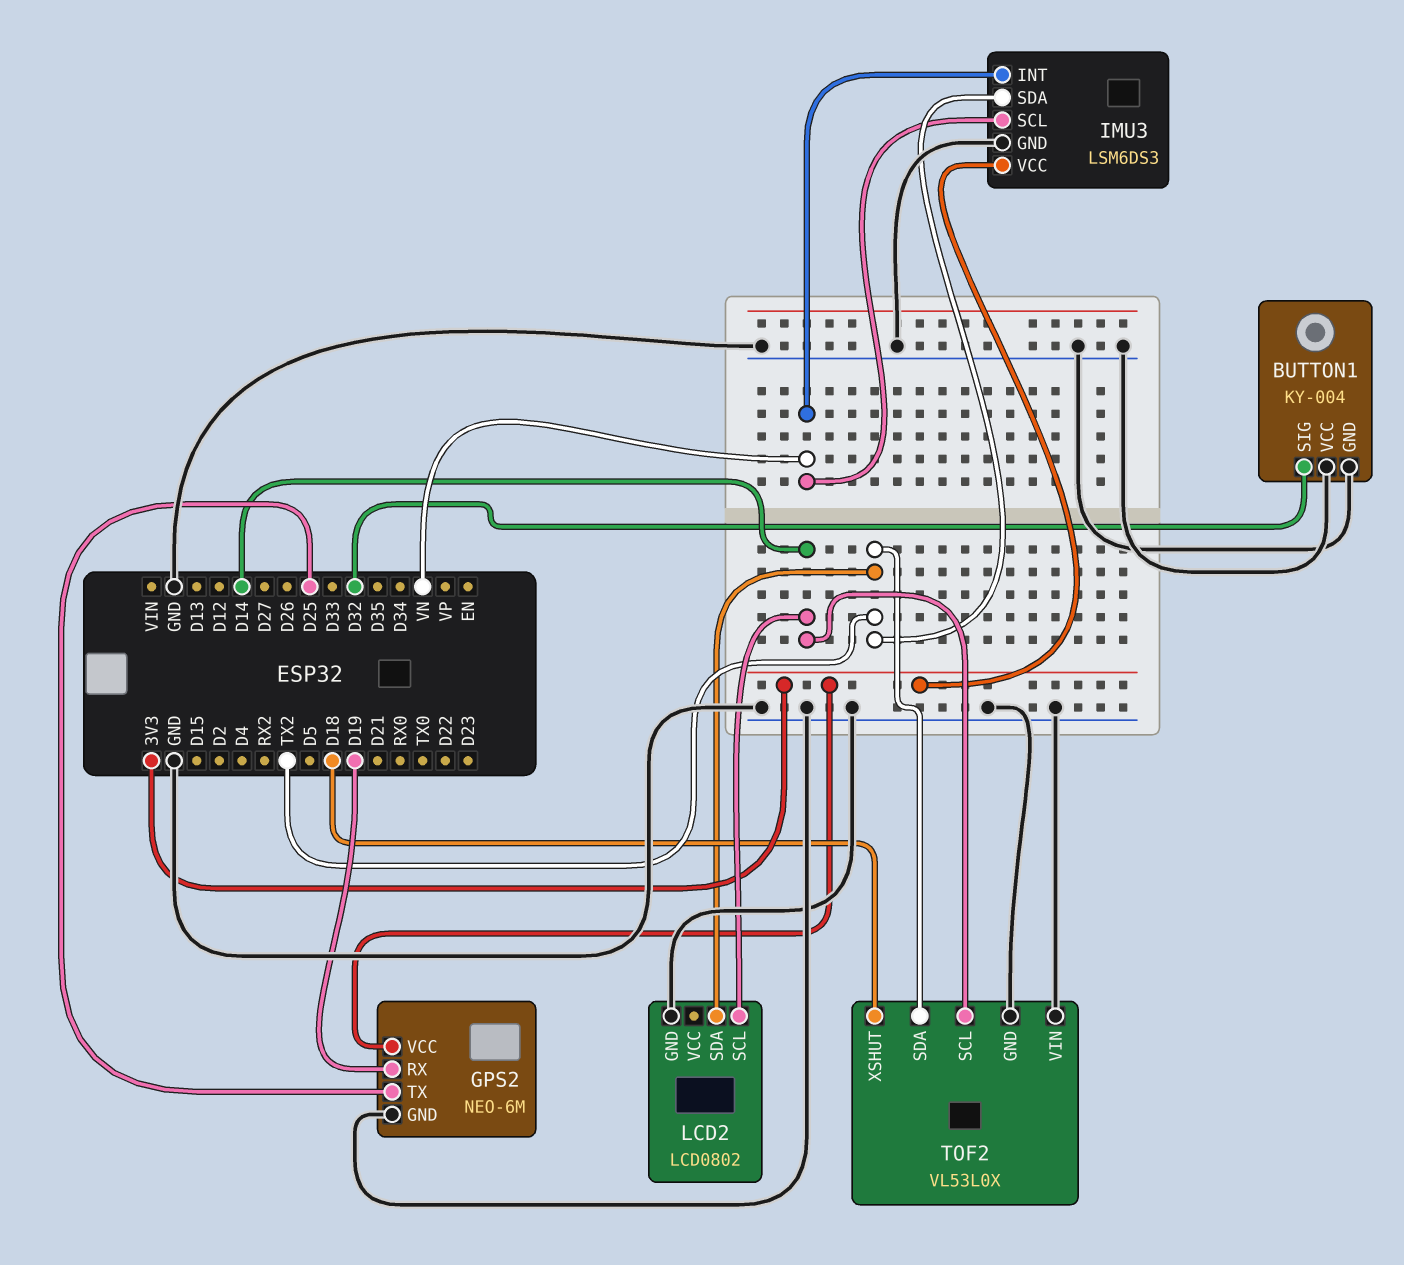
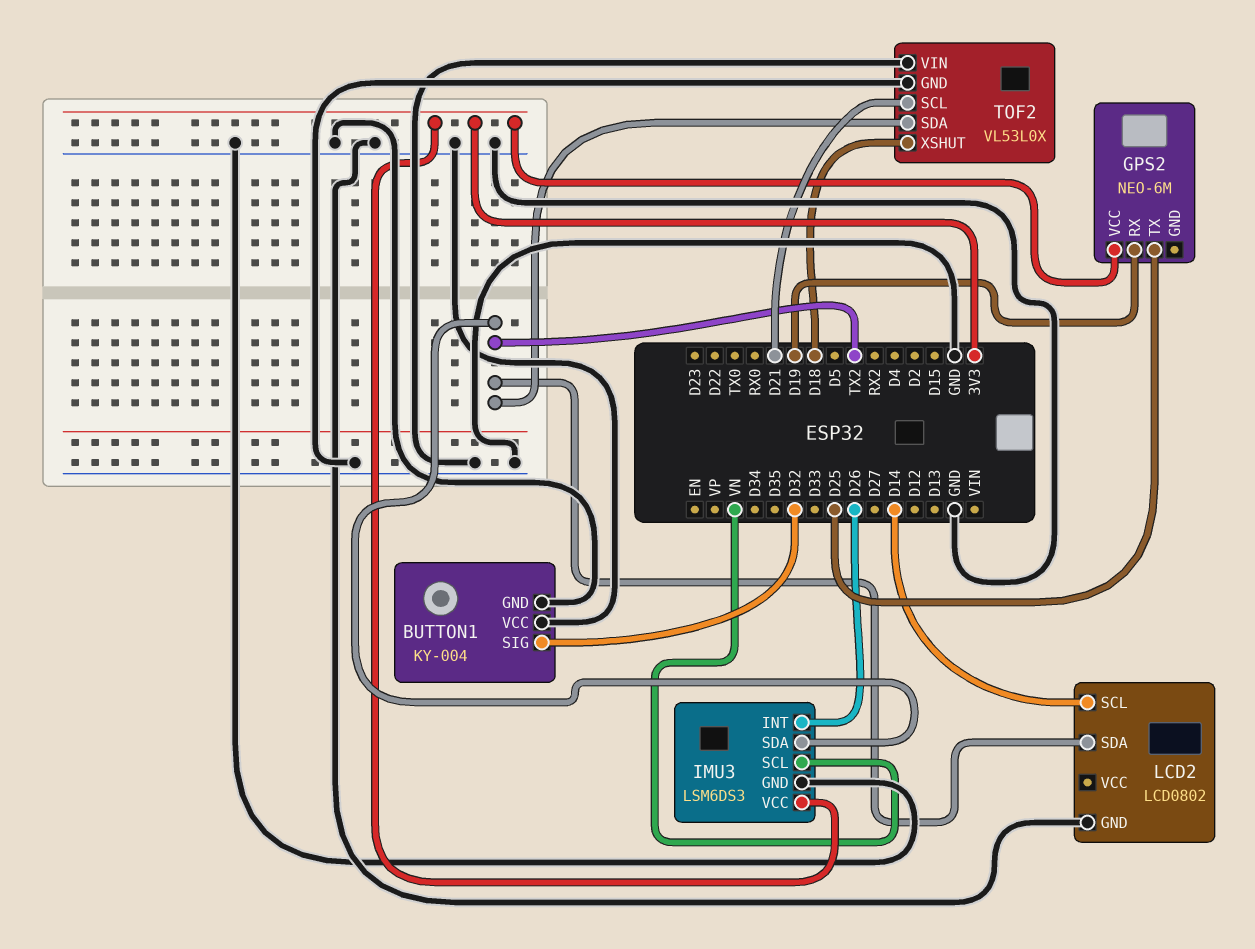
GPS2 pin GND: GND -> none
IMU3 pin INT: VN -> D26
TOF2 pin SCL: D14 -> D21

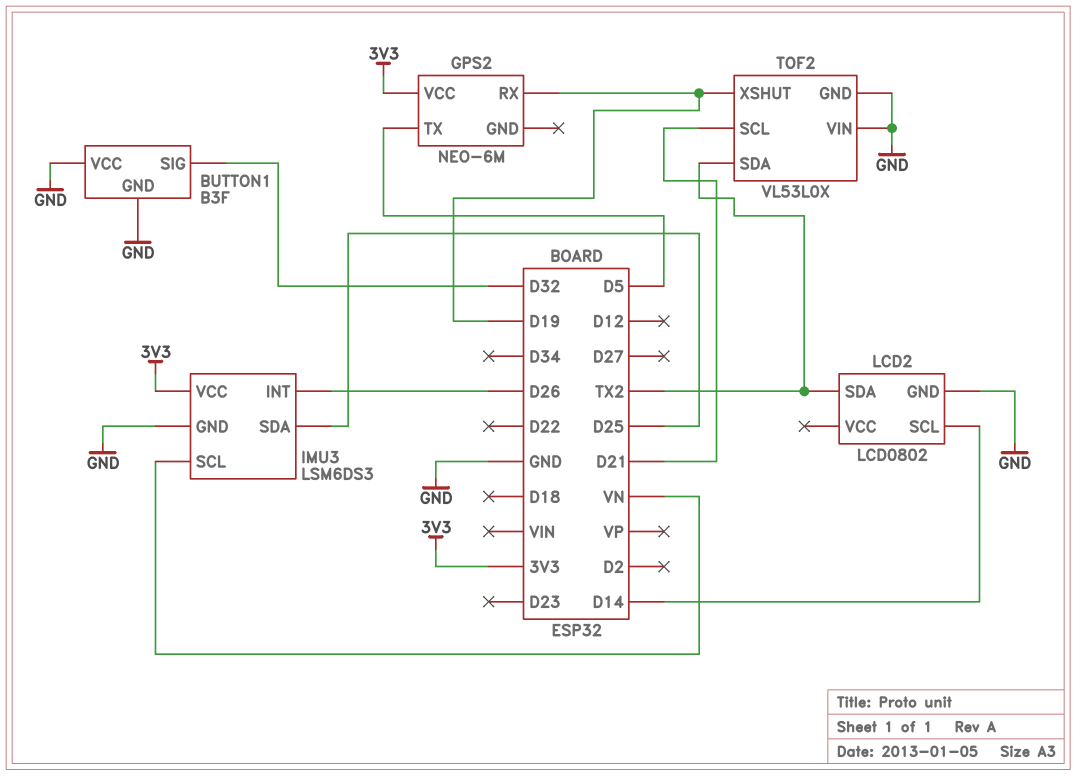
BUTTON1: KY-004 -> B3F
GPS2 pin TX: D25 -> D5
IMU3 pin SDA: TX2 -> D25
TOF2 pin XSHUT: D18 -> D19

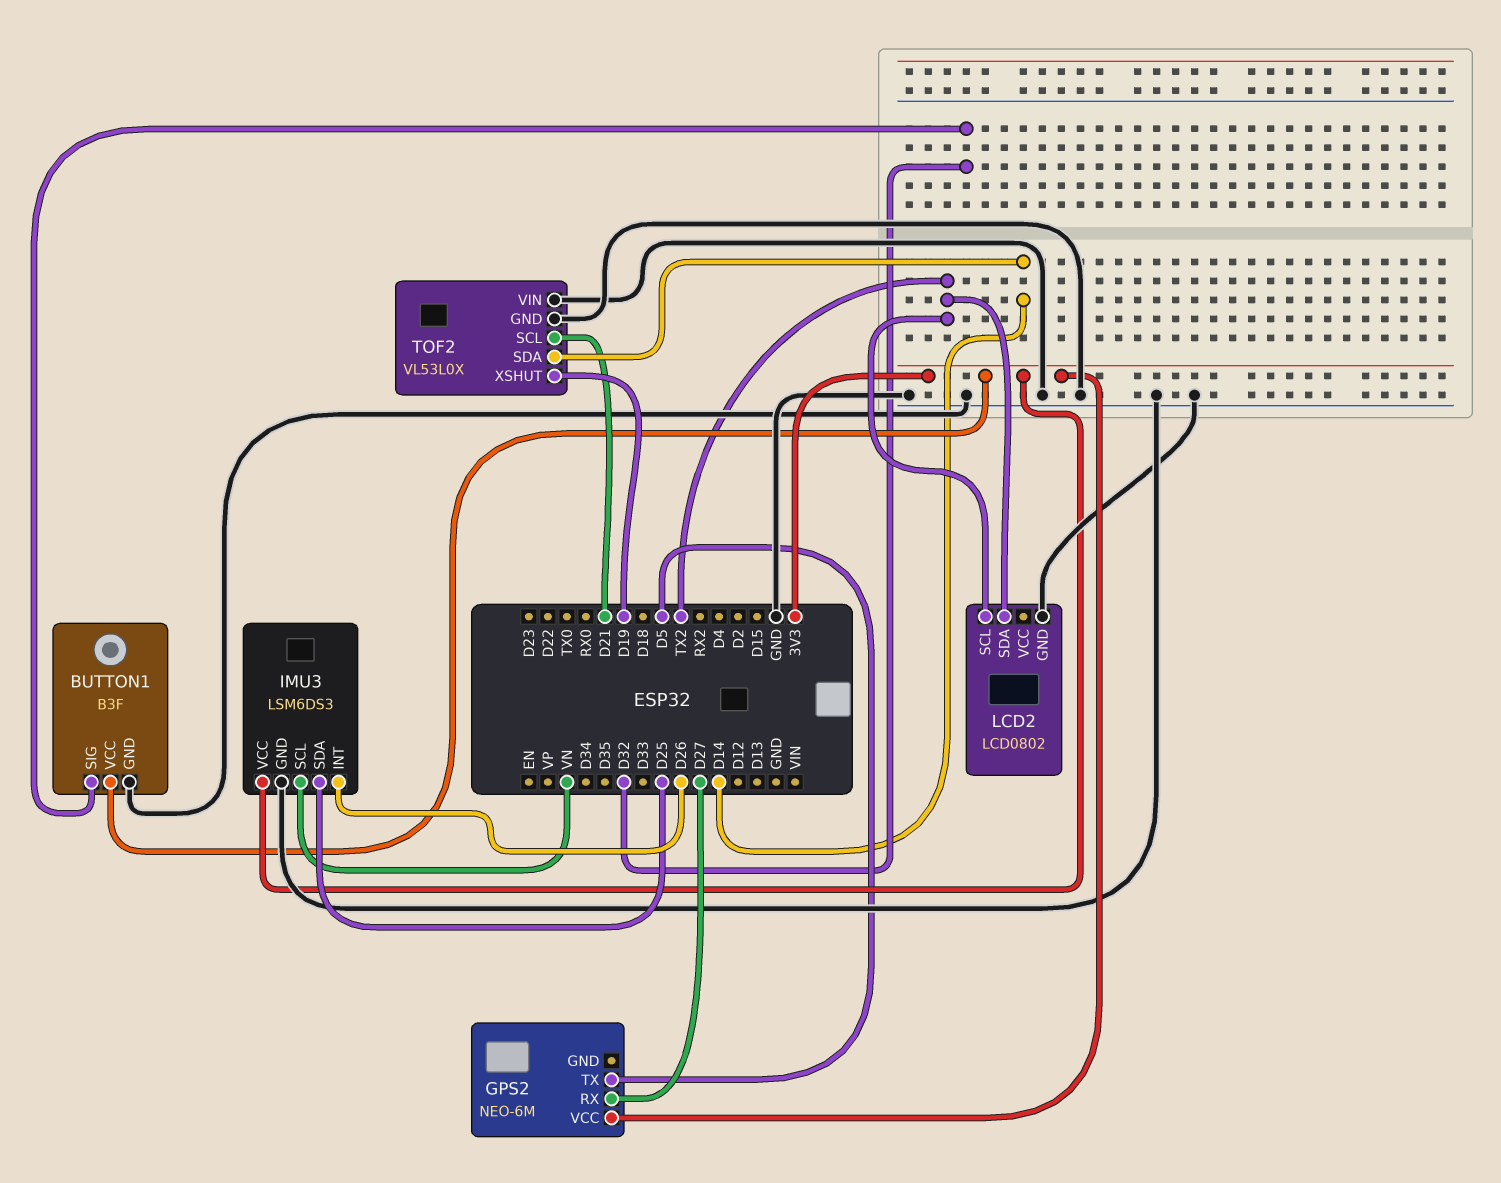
BUTTON1 pin VCC: GND -> 3V3
GPS2 pin RX: D19 -> D27
LCD2 pin SCL: D14 -> TX2
TOF2 pin SDA: TX2 -> D14

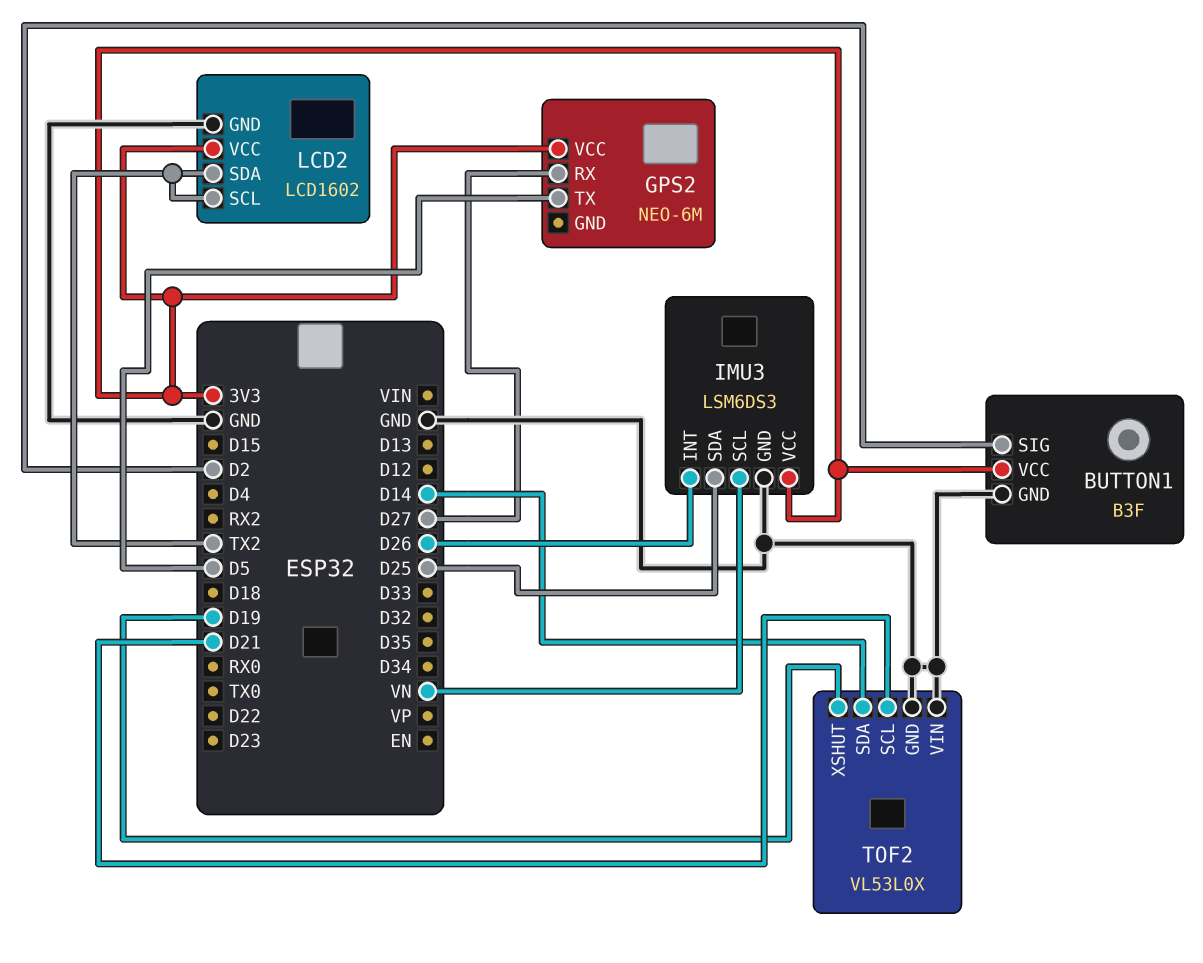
BUTTON1 pin SIG: D32 -> D2
LCD2: LCD0802 -> LCD1602
LCD2 pin VCC: none -> 3V3

